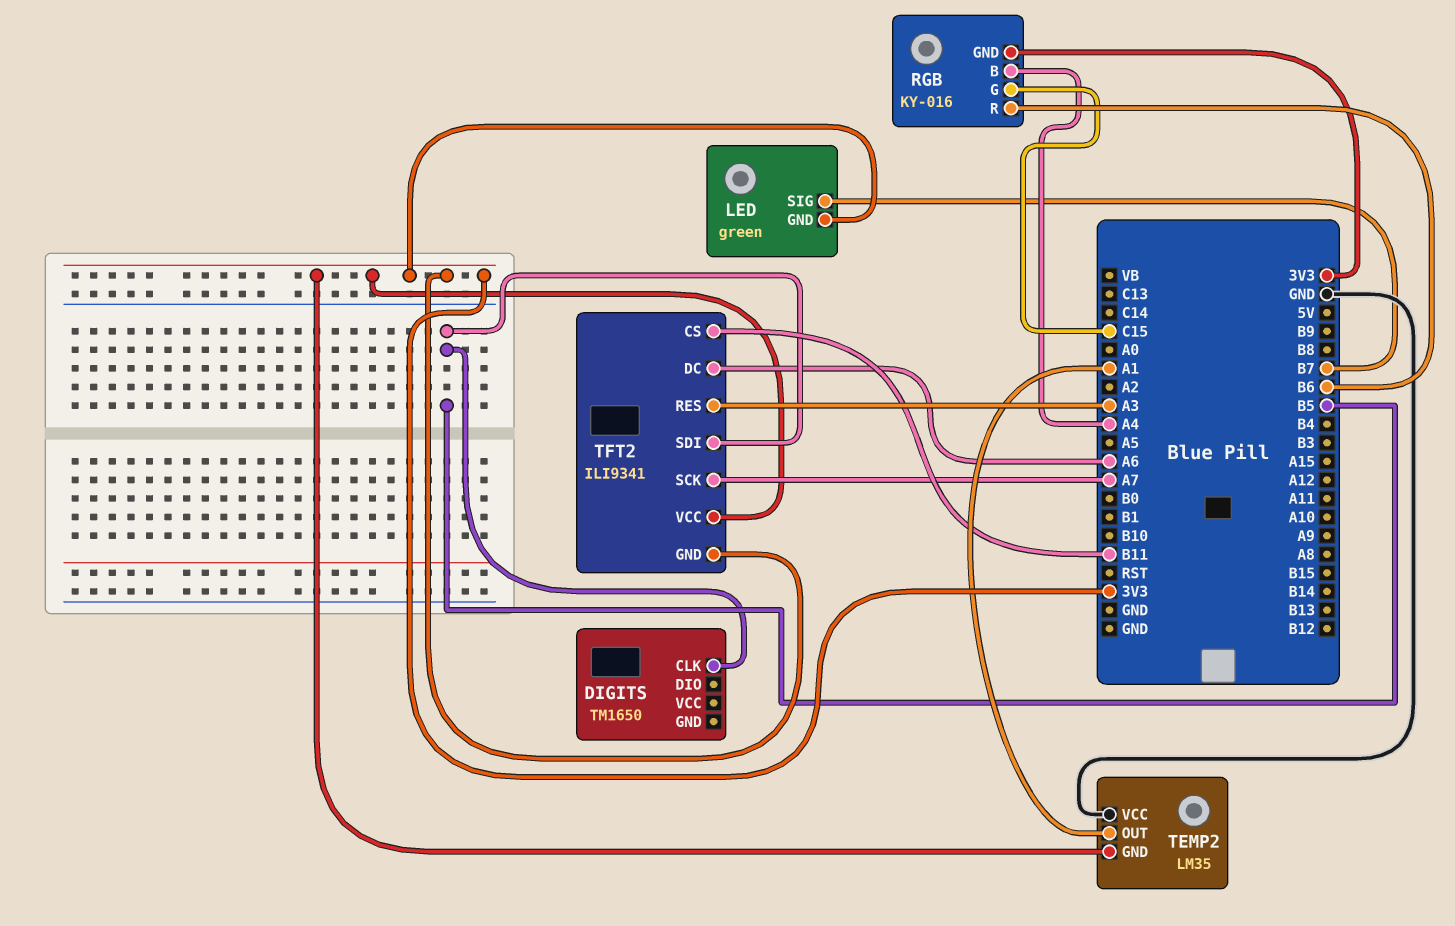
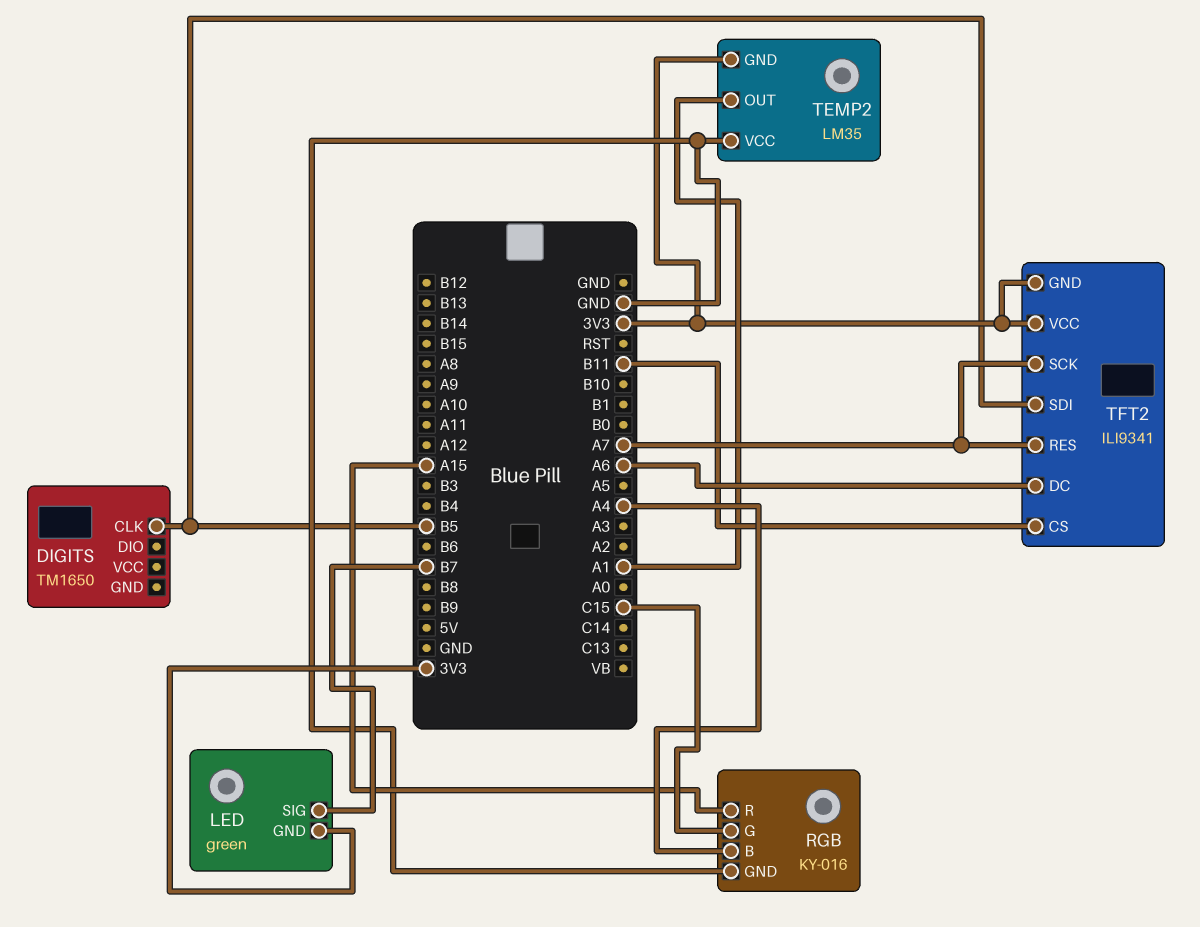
RGB pin GND: 3V3 -> GND
RGB pin R: B6 -> A15
TFT2 pin RES: A3 -> A7

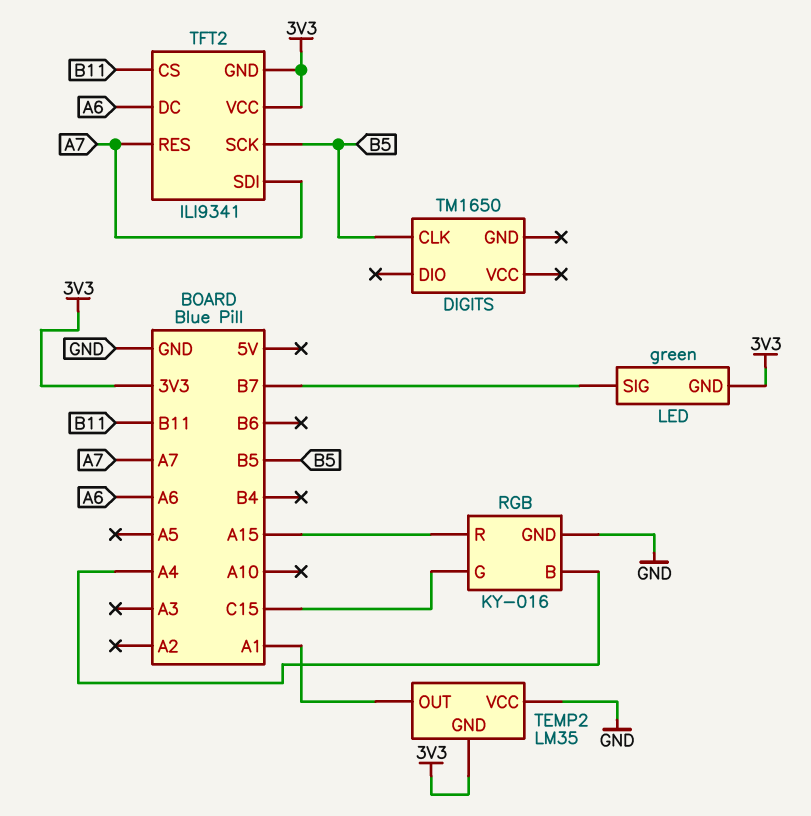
TFT2 pin SCK: A7 -> B5
TFT2 pin SDI: B5 -> A7

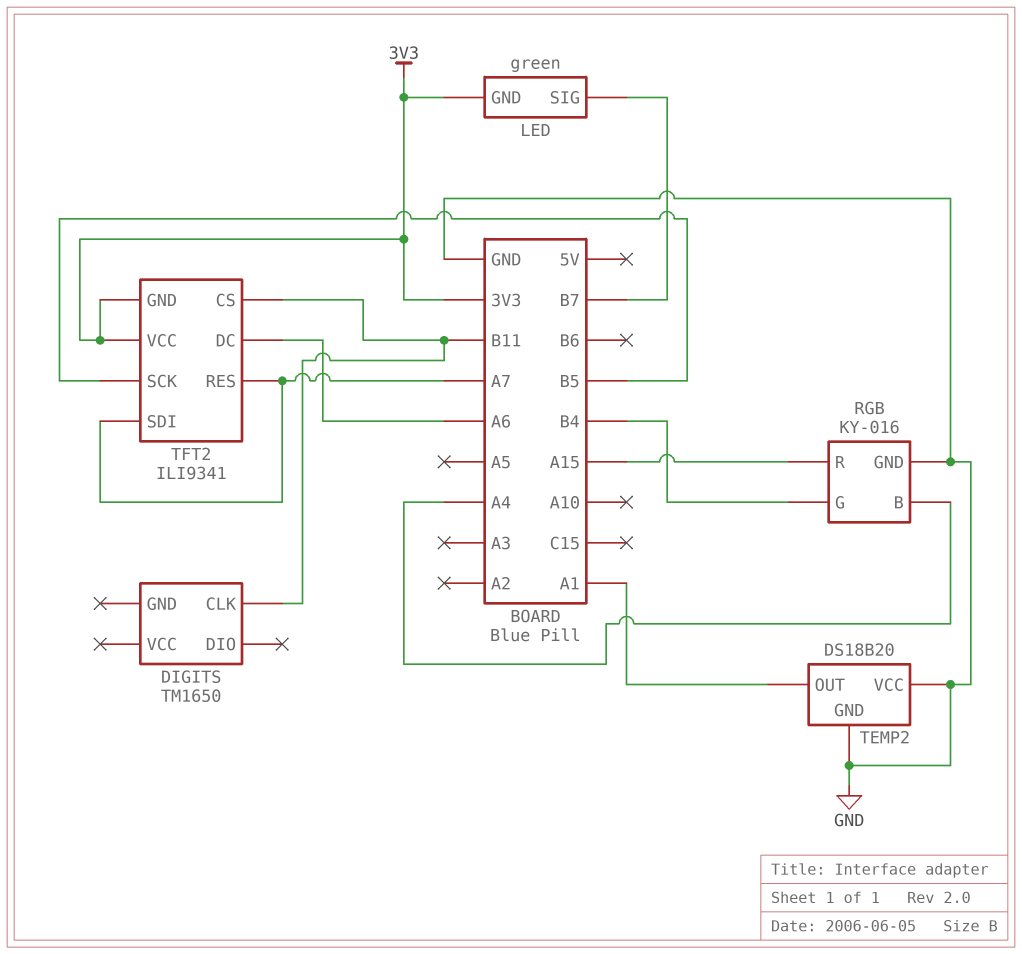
DIGITS pin CLK: B5 -> B11
RGB pin G: C15 -> B4
TEMP2: LM35 -> DS18B20
TEMP2 pin GND: 3V3 -> GND

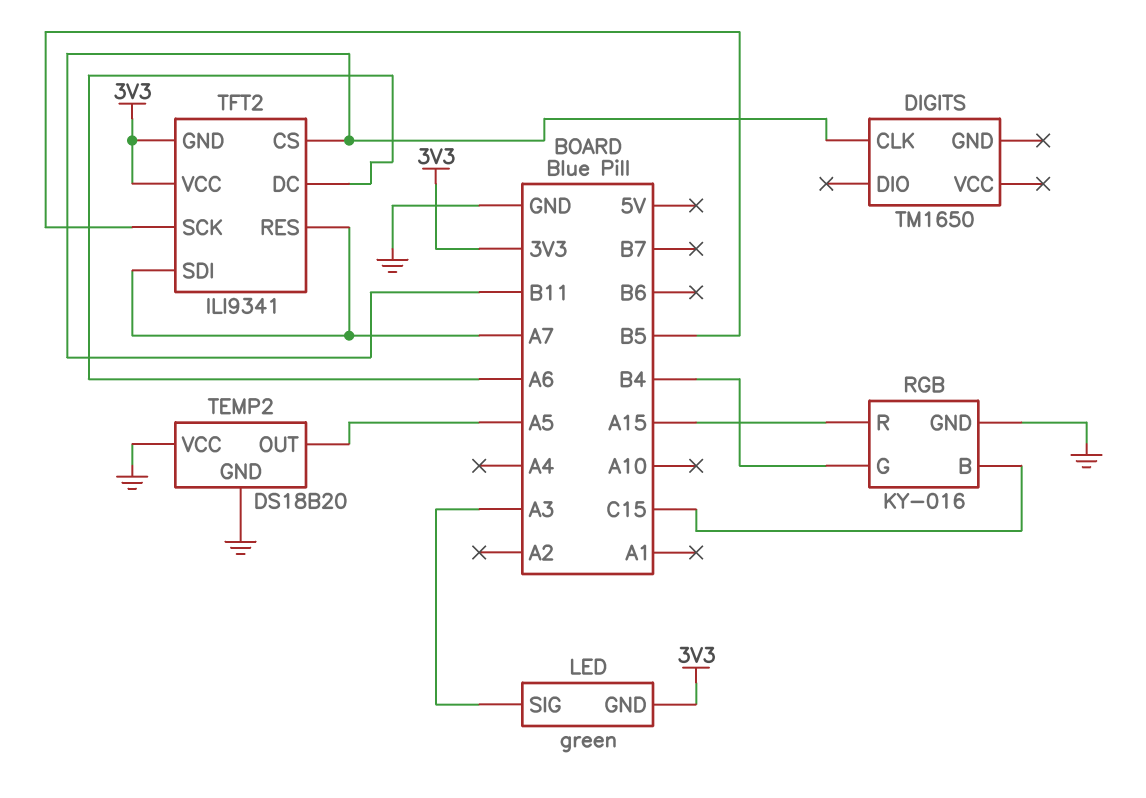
LED pin SIG: B7 -> A3
RGB pin B: A4 -> C15
TEMP2 pin OUT: A1 -> A5

